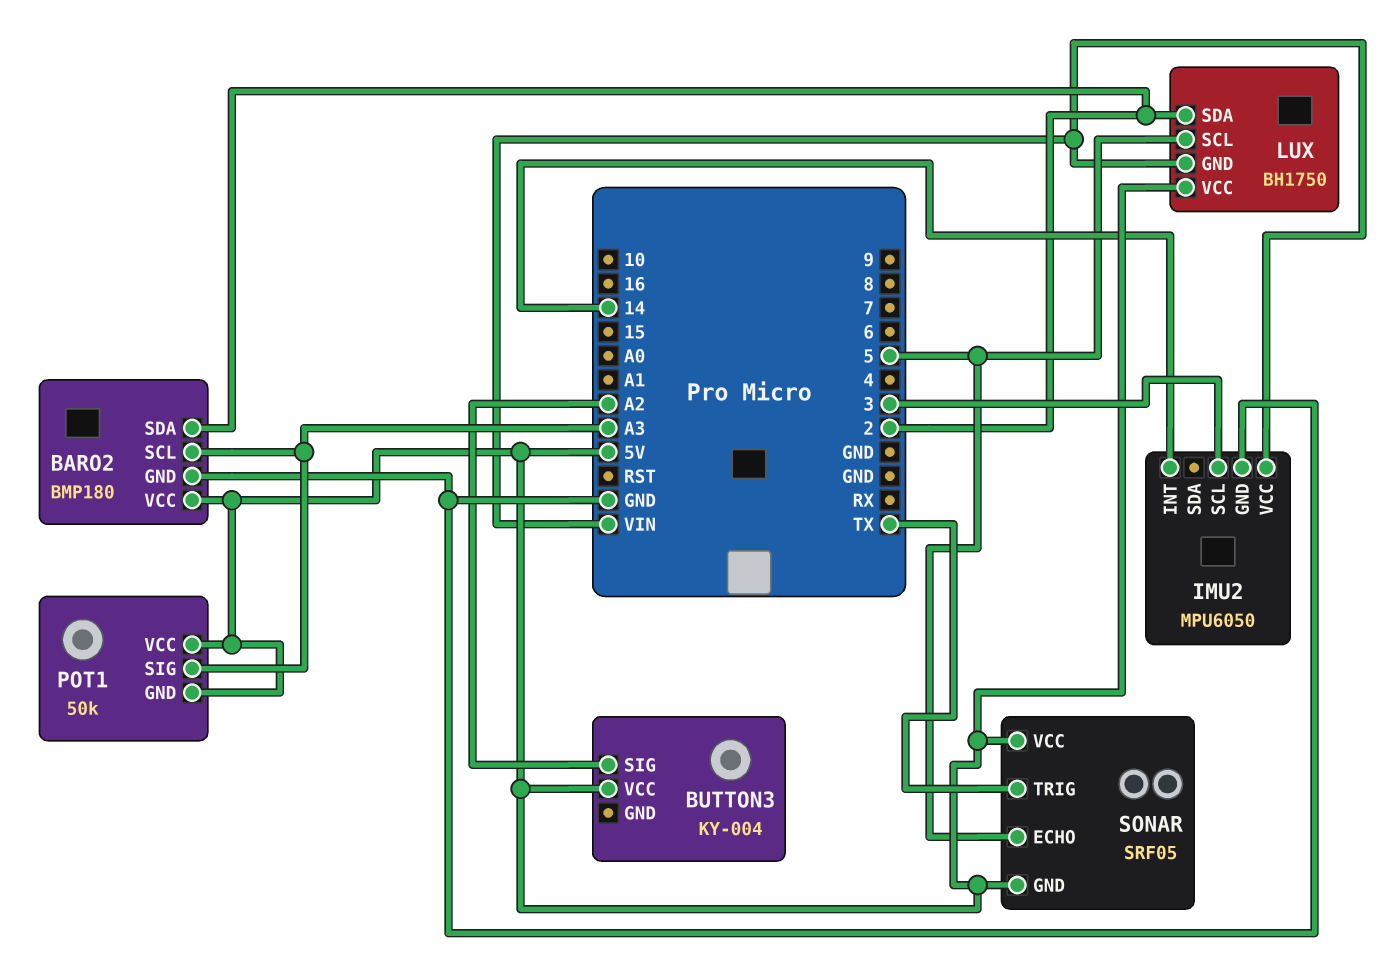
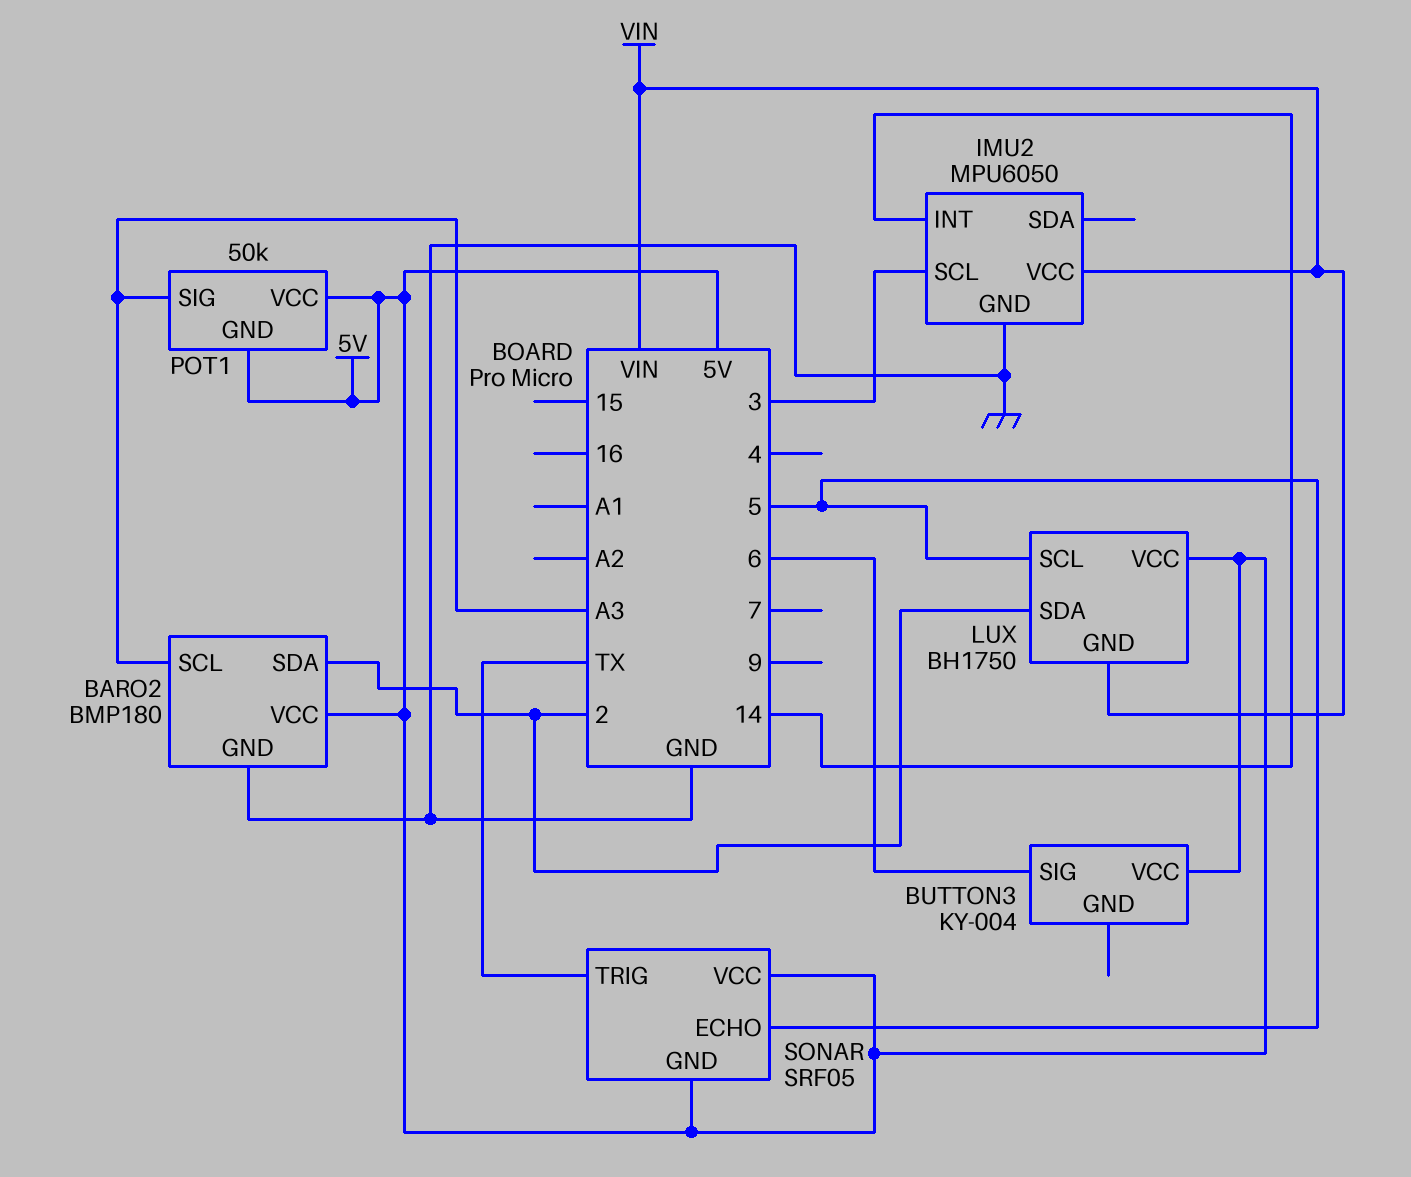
BUTTON3 pin SIG: A2 -> 6

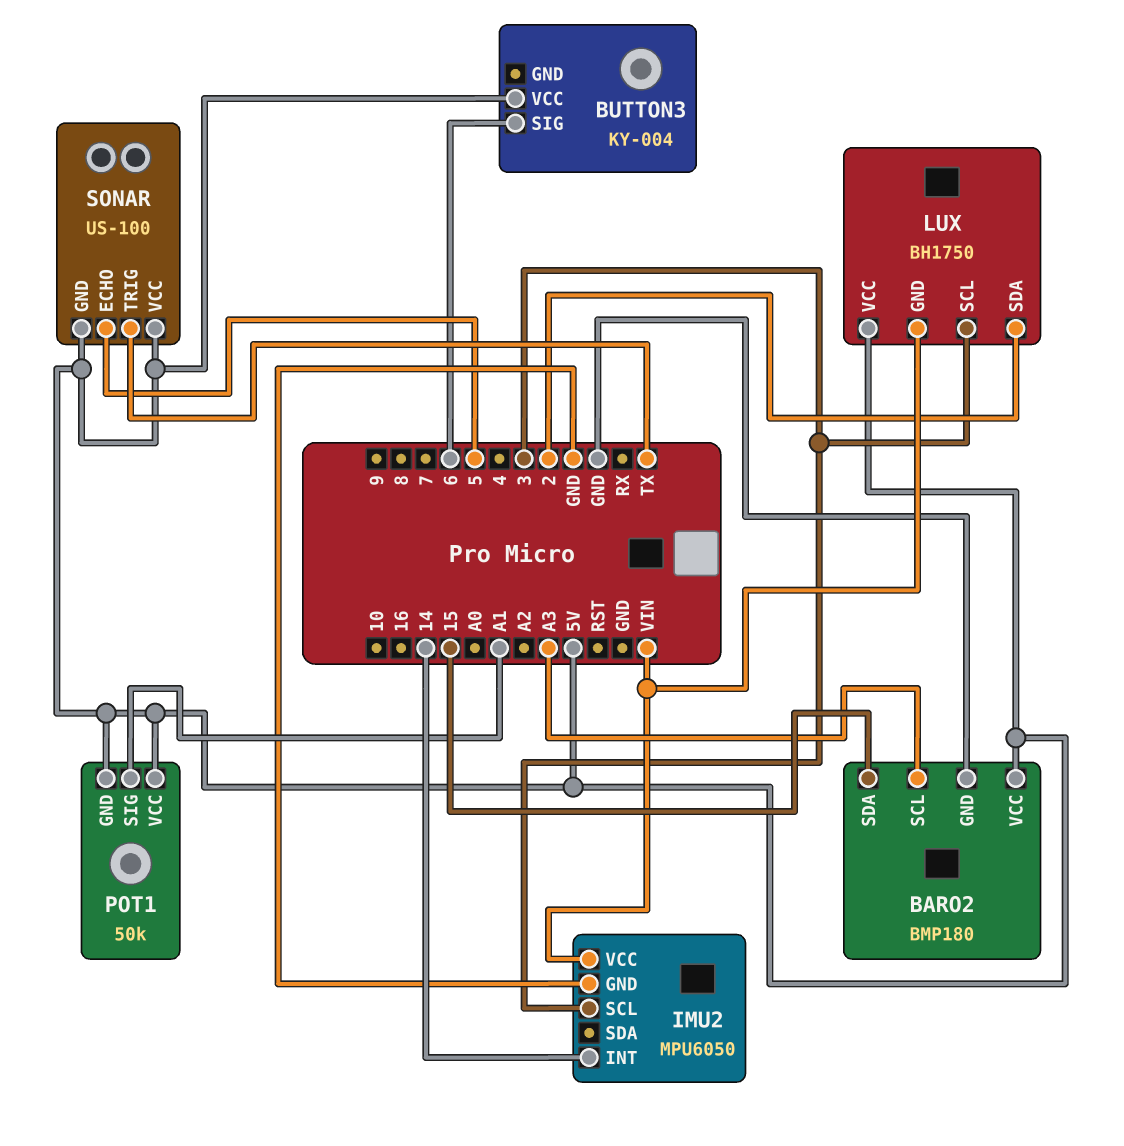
BARO2 pin SDA: 2 -> 15
LUX pin SCL: 5 -> 3
POT1 pin SIG: A3 -> A1
SONAR: SRF05 -> US-100

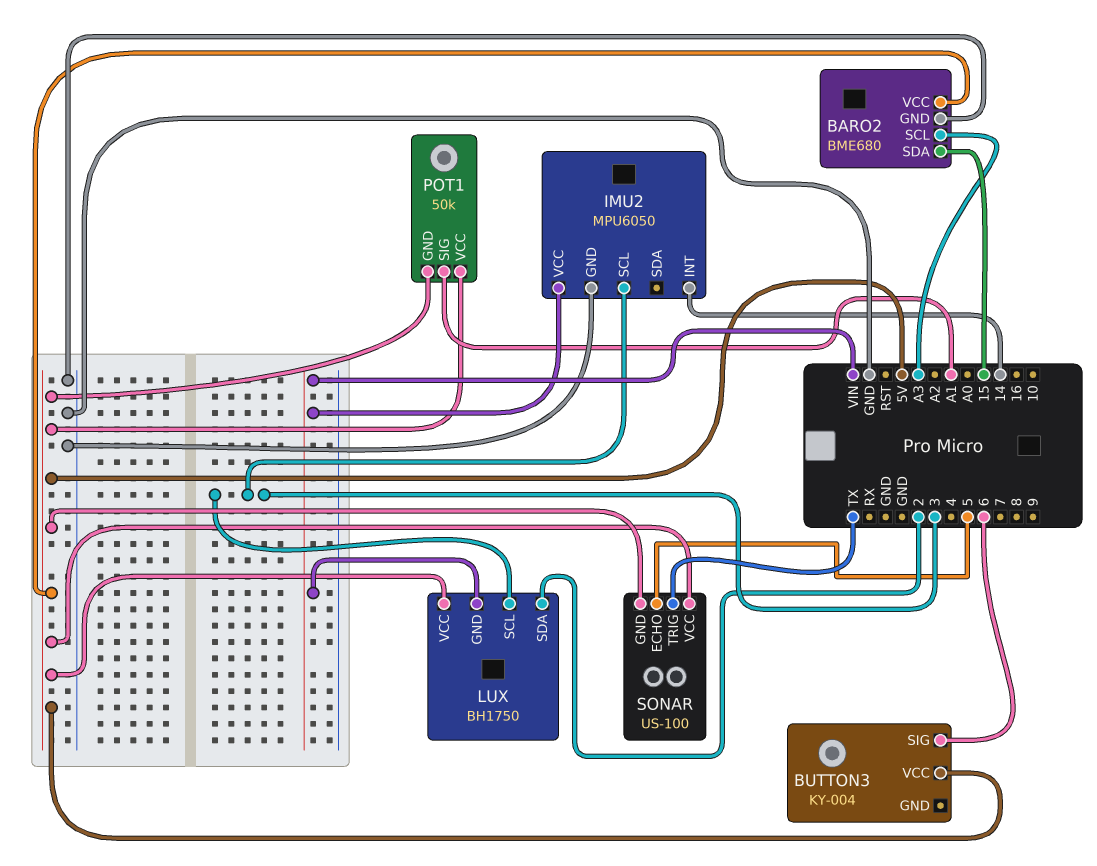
BARO2: BMP180 -> BME680

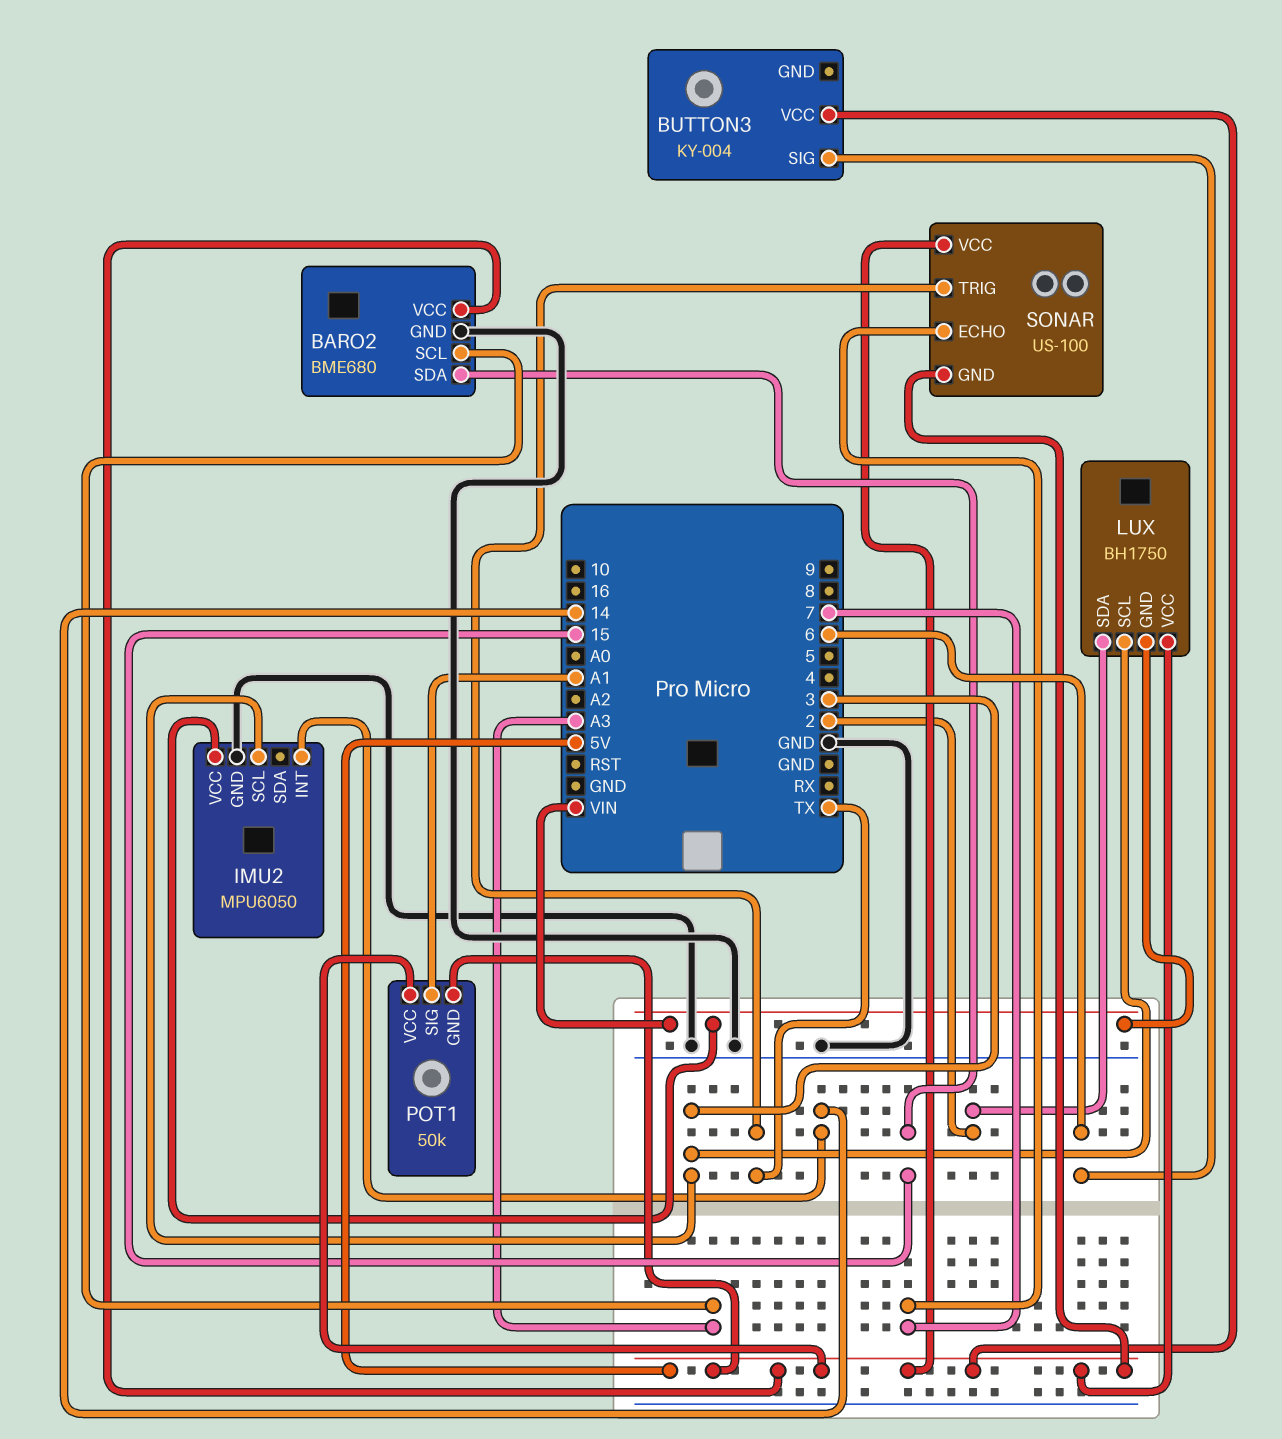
SONAR pin ECHO: 5 -> 7

